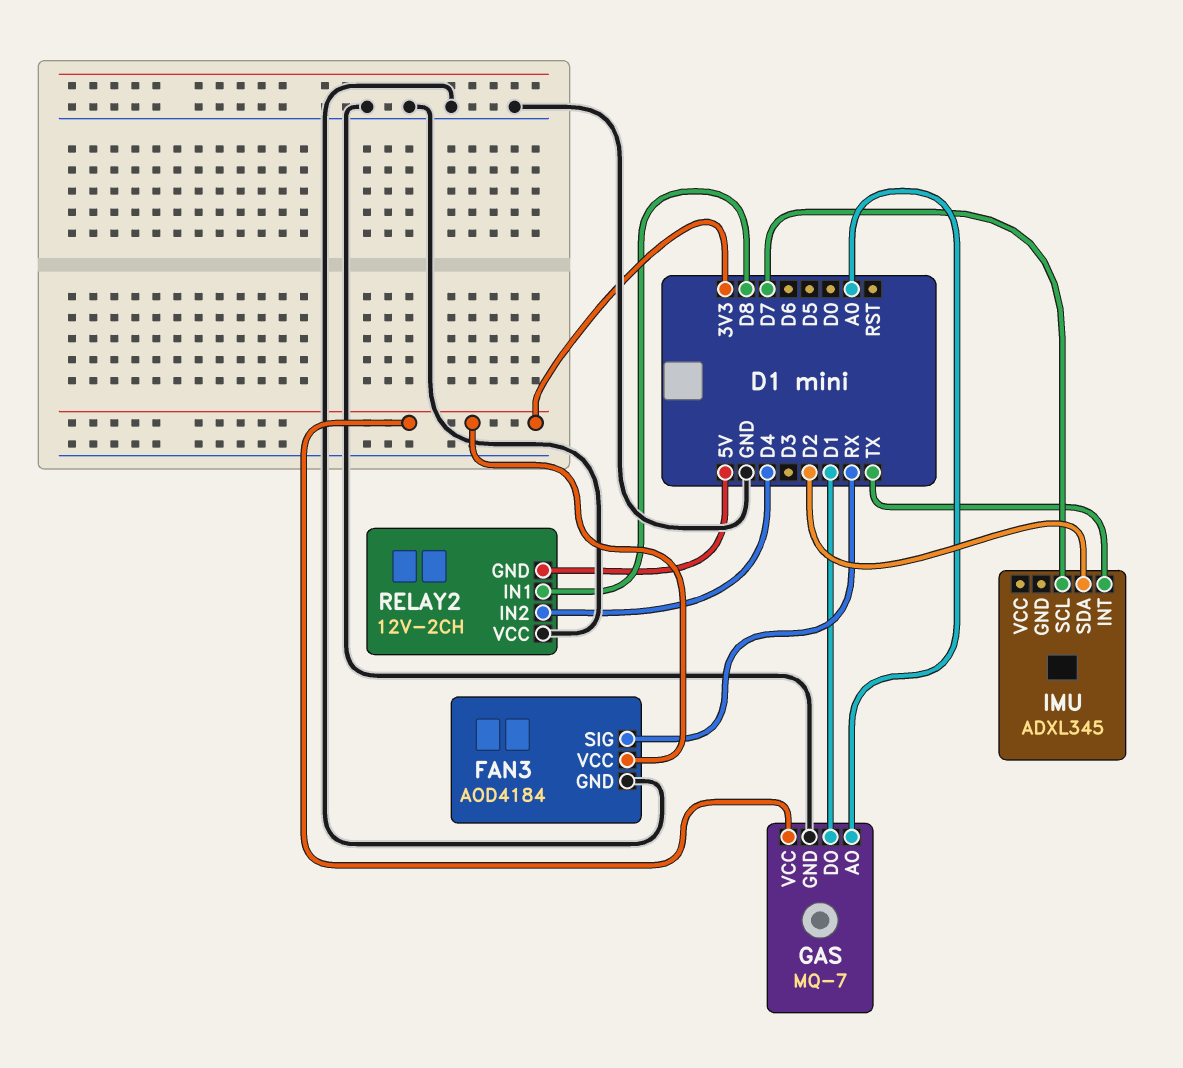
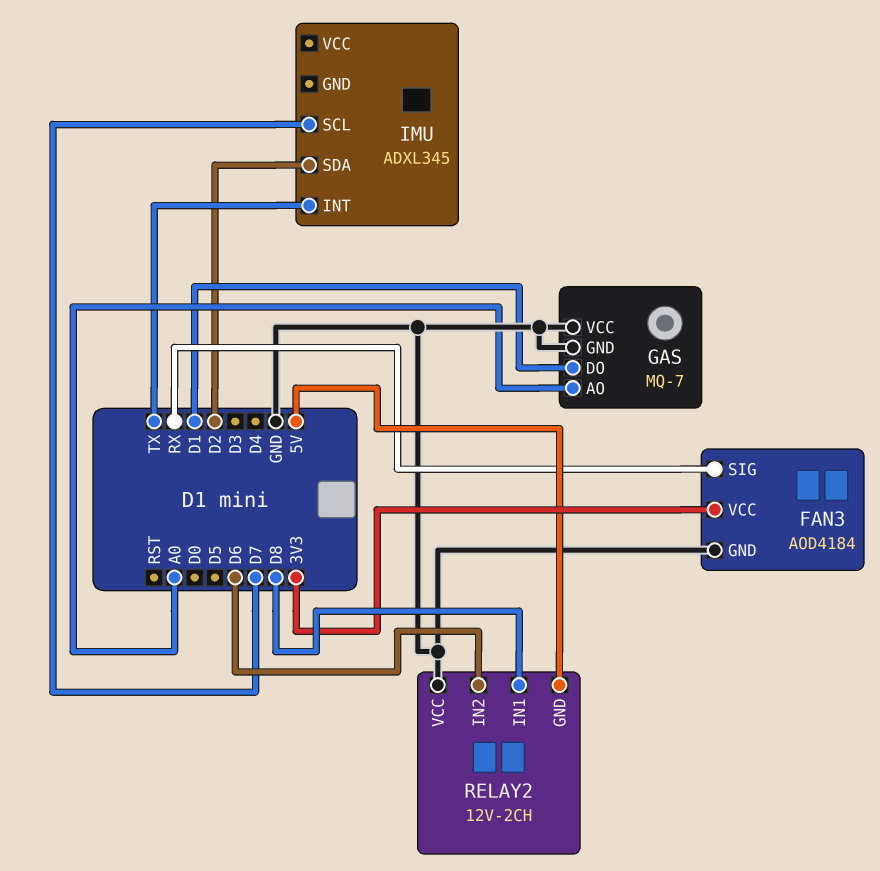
GAS pin VCC: 3V3 -> GND
RELAY2 pin IN2: D4 -> D6

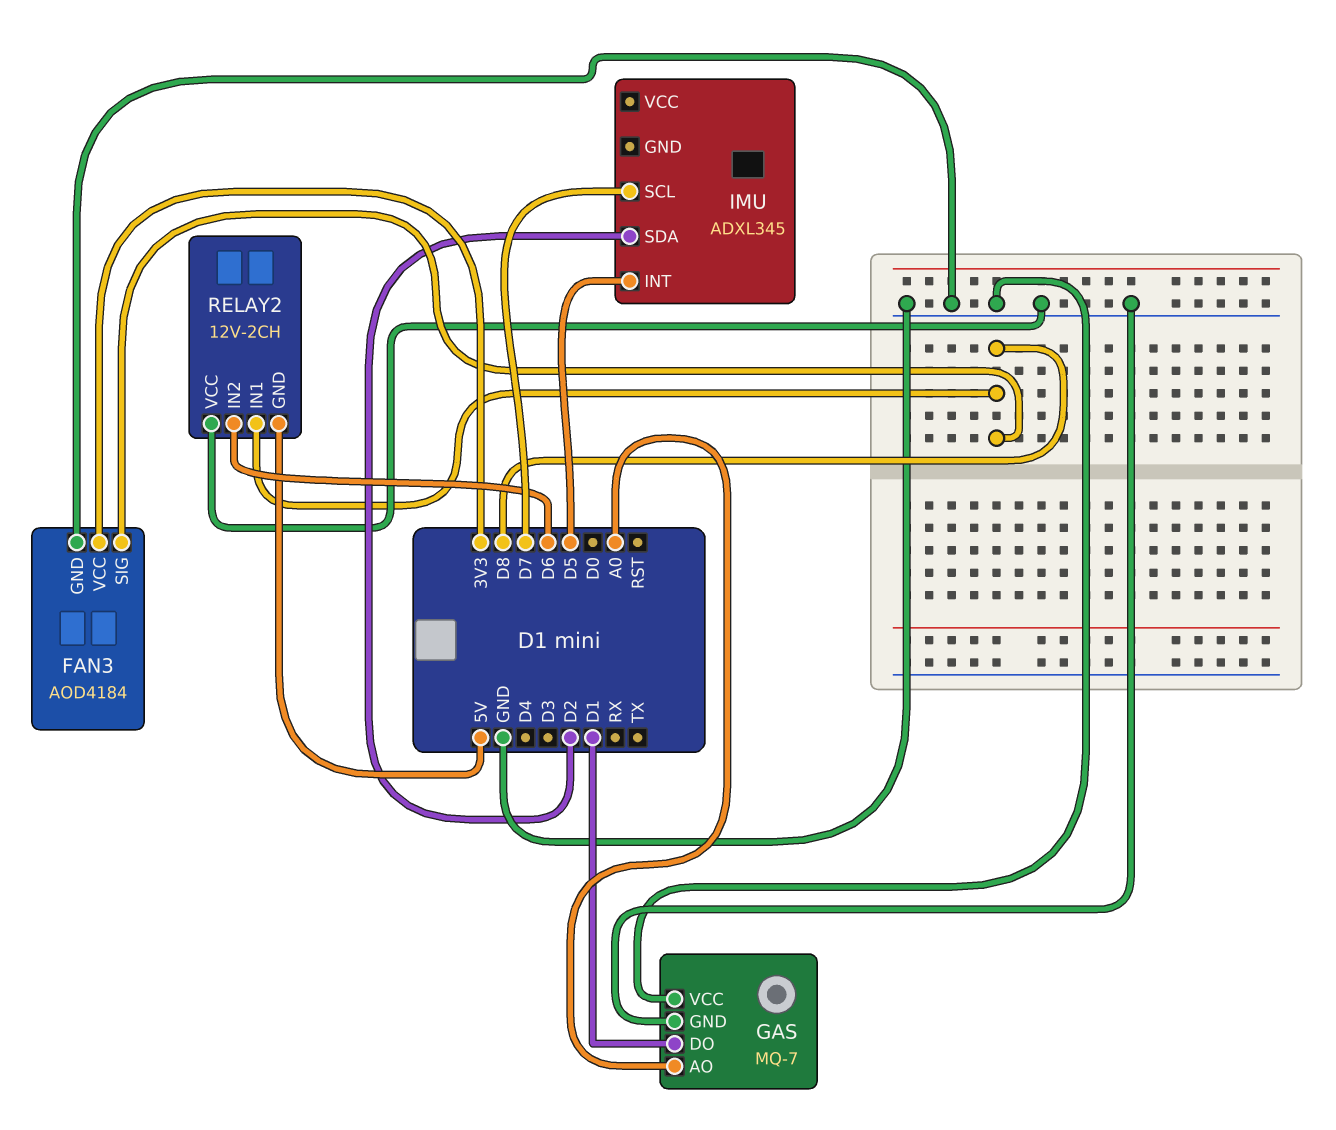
FAN3 pin SIG: RX -> D8
IMU pin INT: TX -> D5

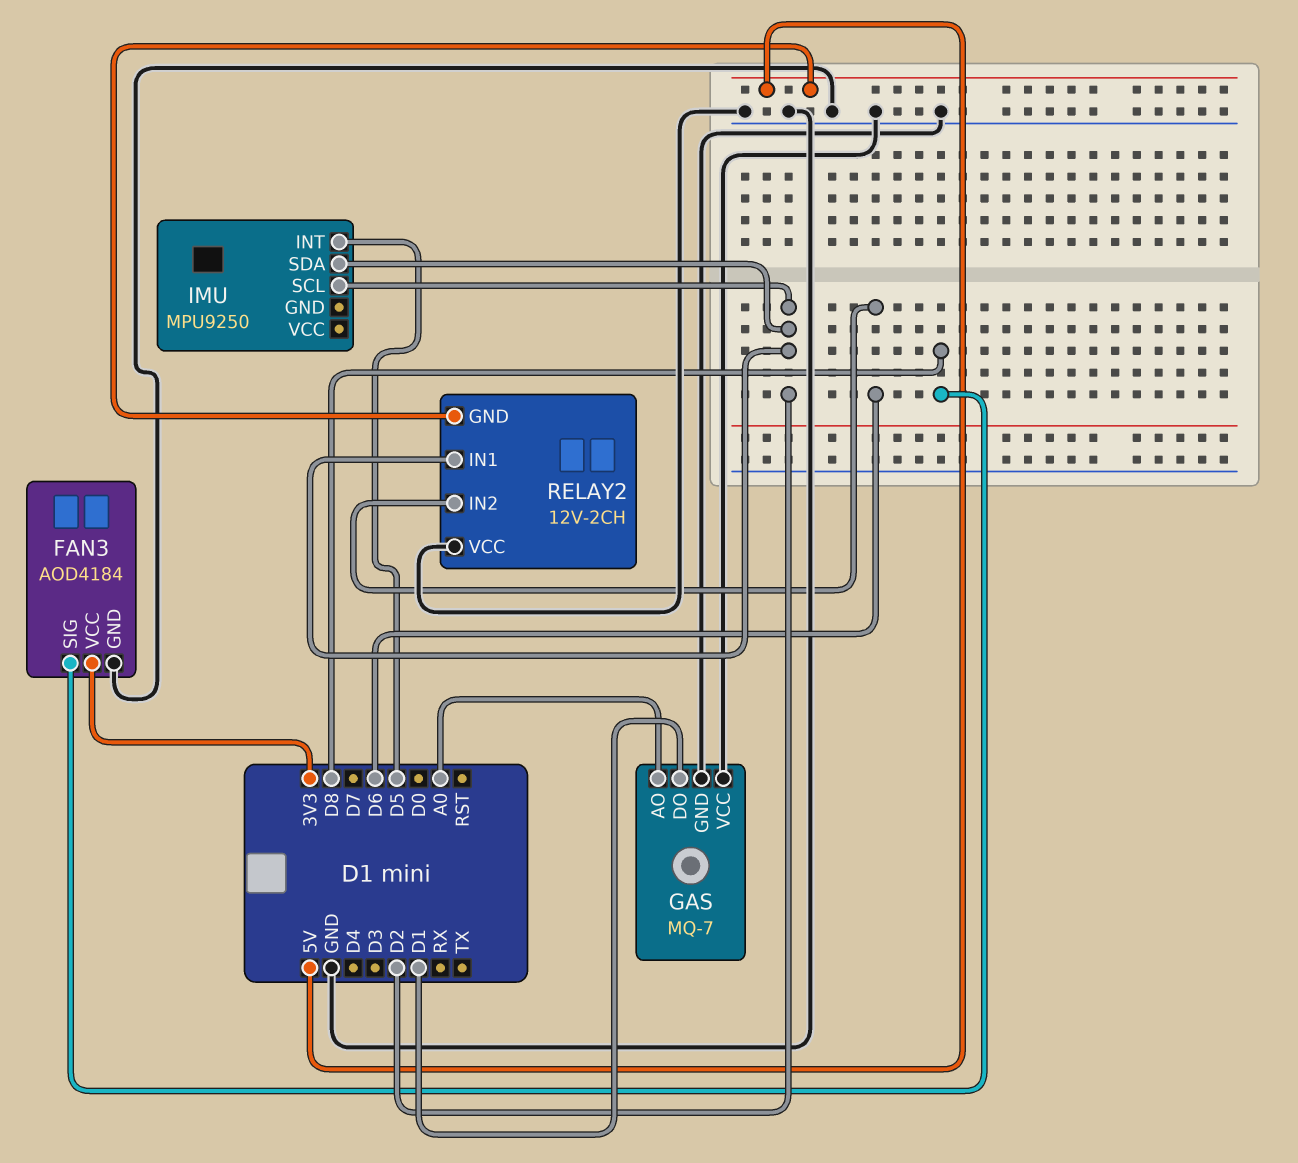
IMU: ADXL345 -> MPU9250
IMU pin SCL: D7 -> D2
RELAY2 pin IN1: D8 -> D2

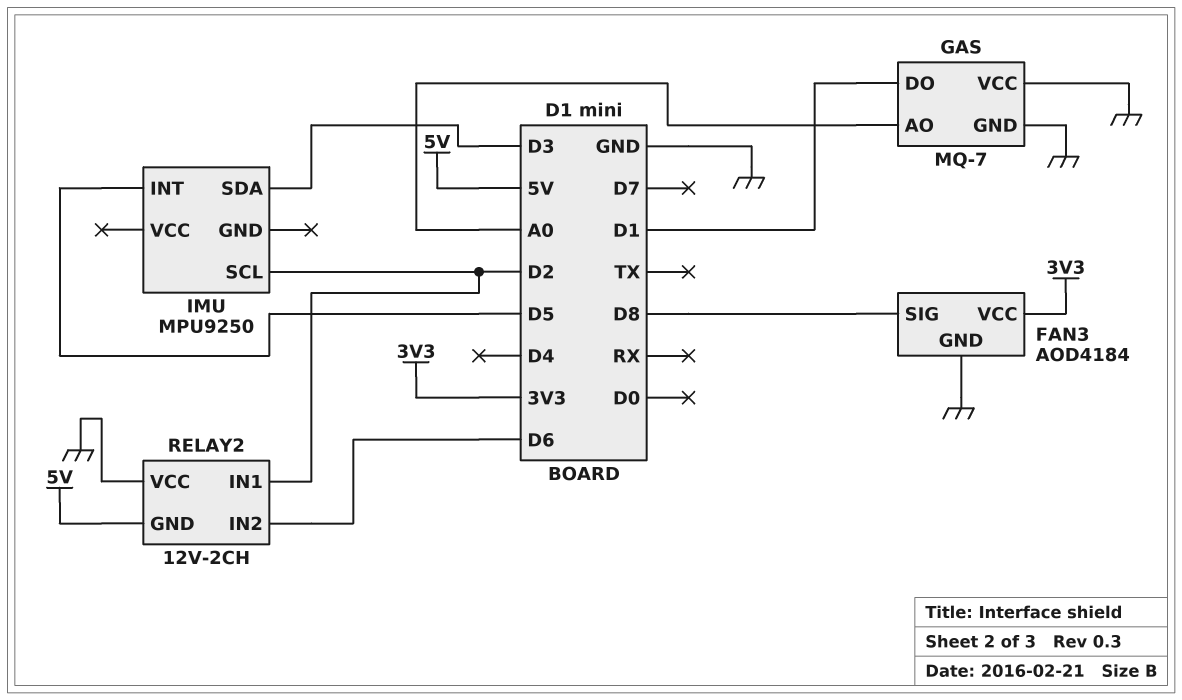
IMU pin SDA: D2 -> D3

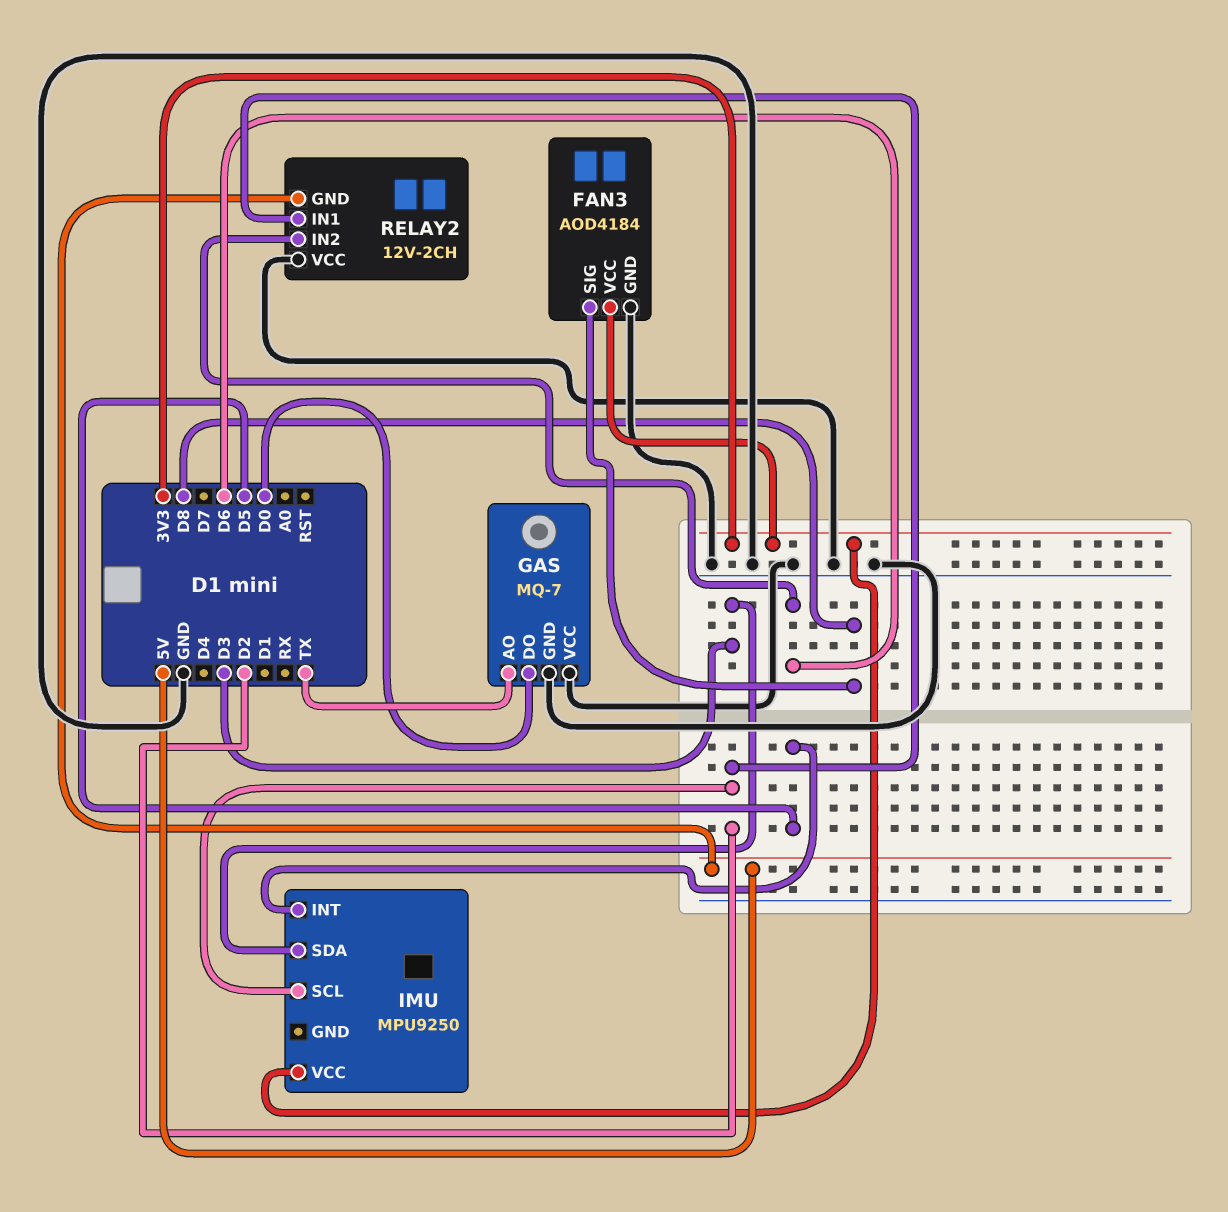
GAS pin AO: A0 -> TX
GAS pin DO: D1 -> D0
IMU pin VCC: none -> 3V3

